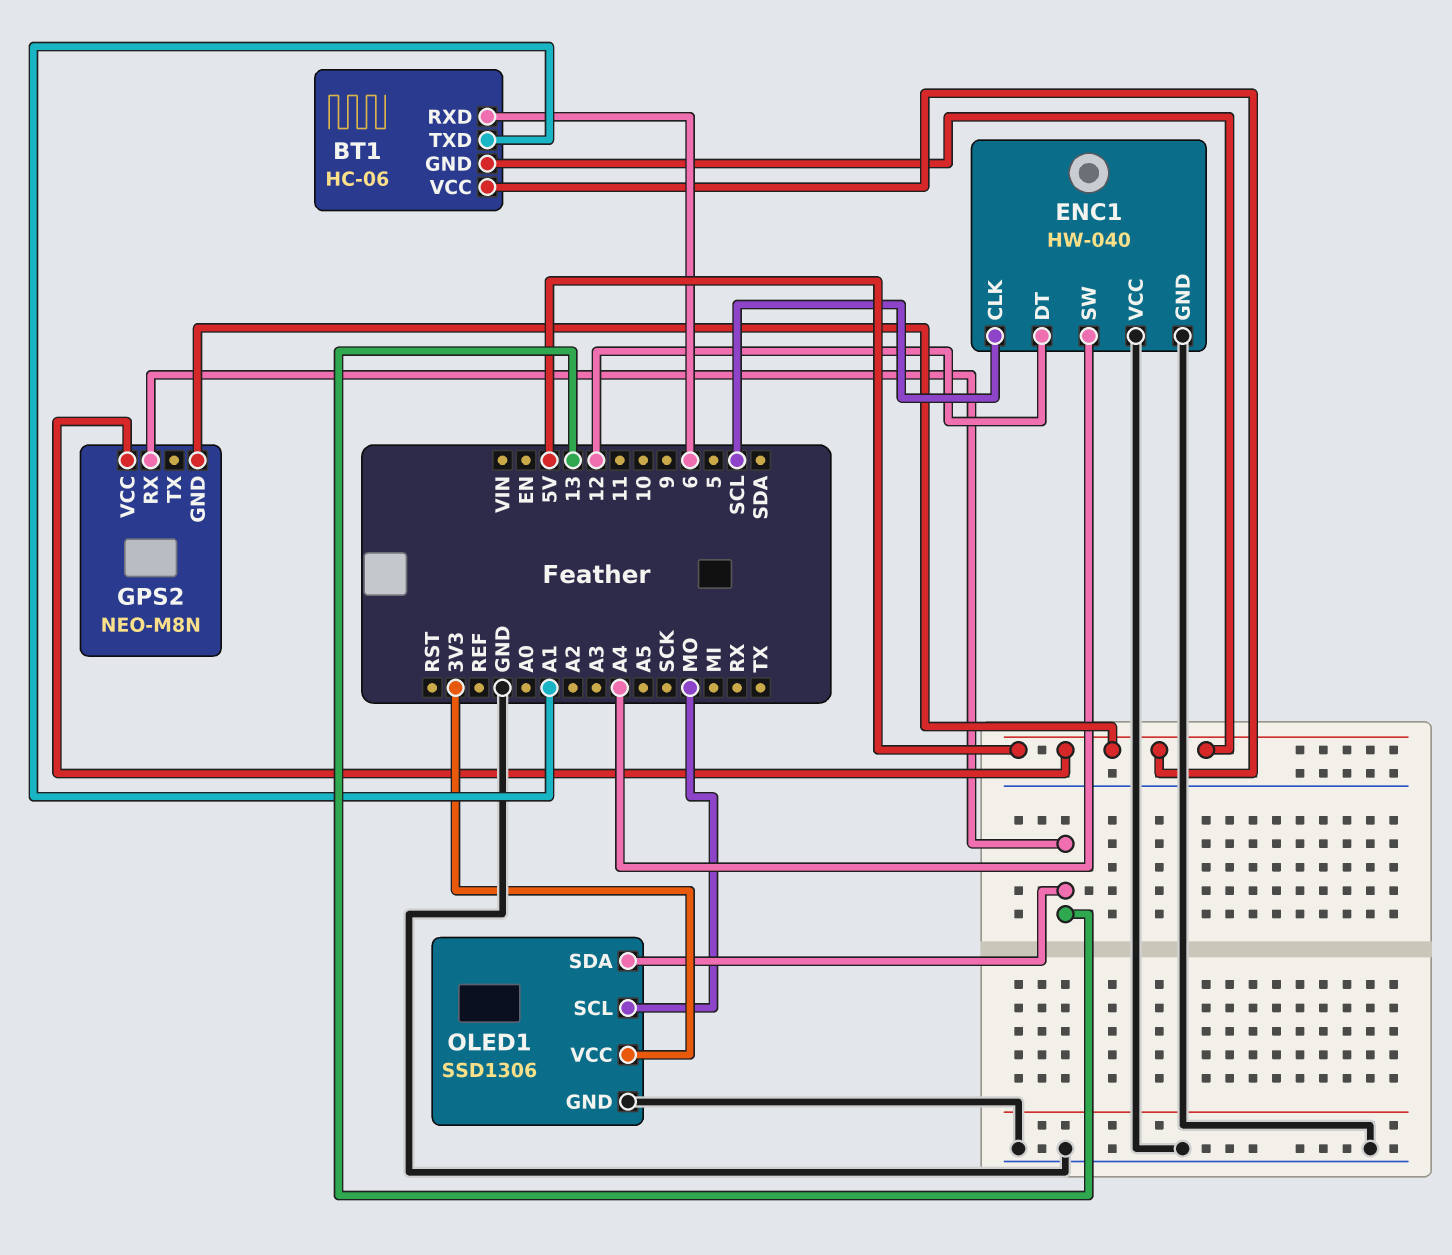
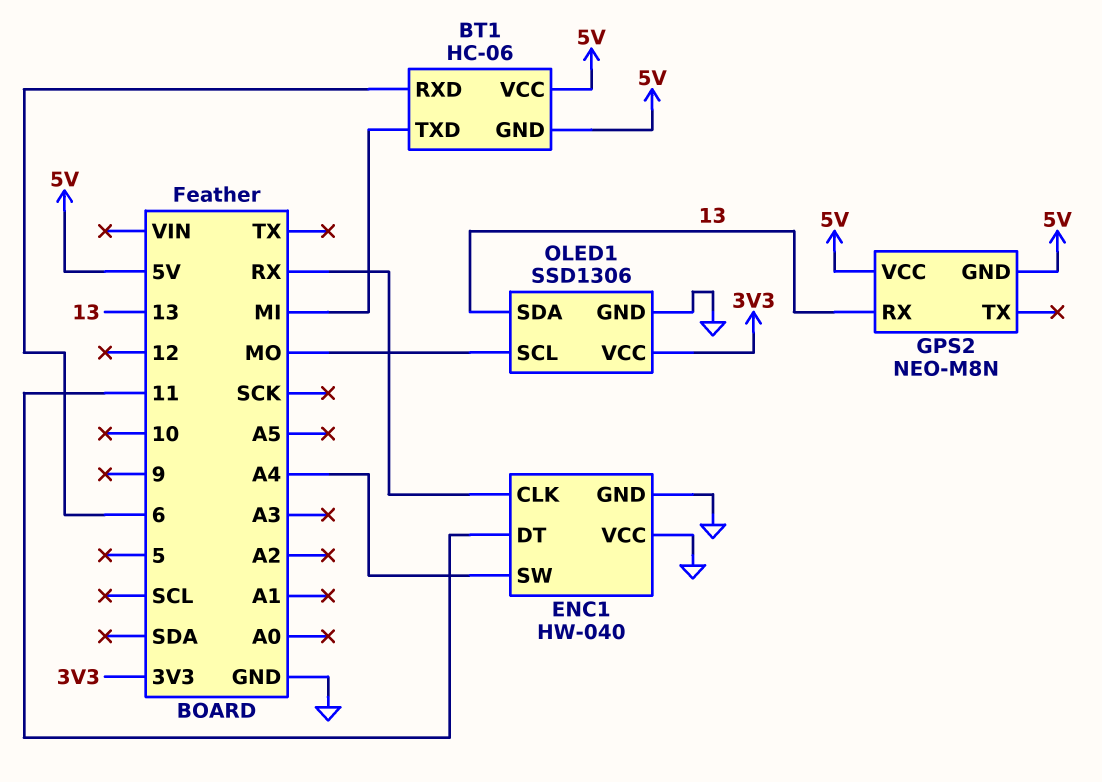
BT1 pin TXD: A1 -> MI
ENC1 pin CLK: SCL -> RX
ENC1 pin DT: 12 -> 11

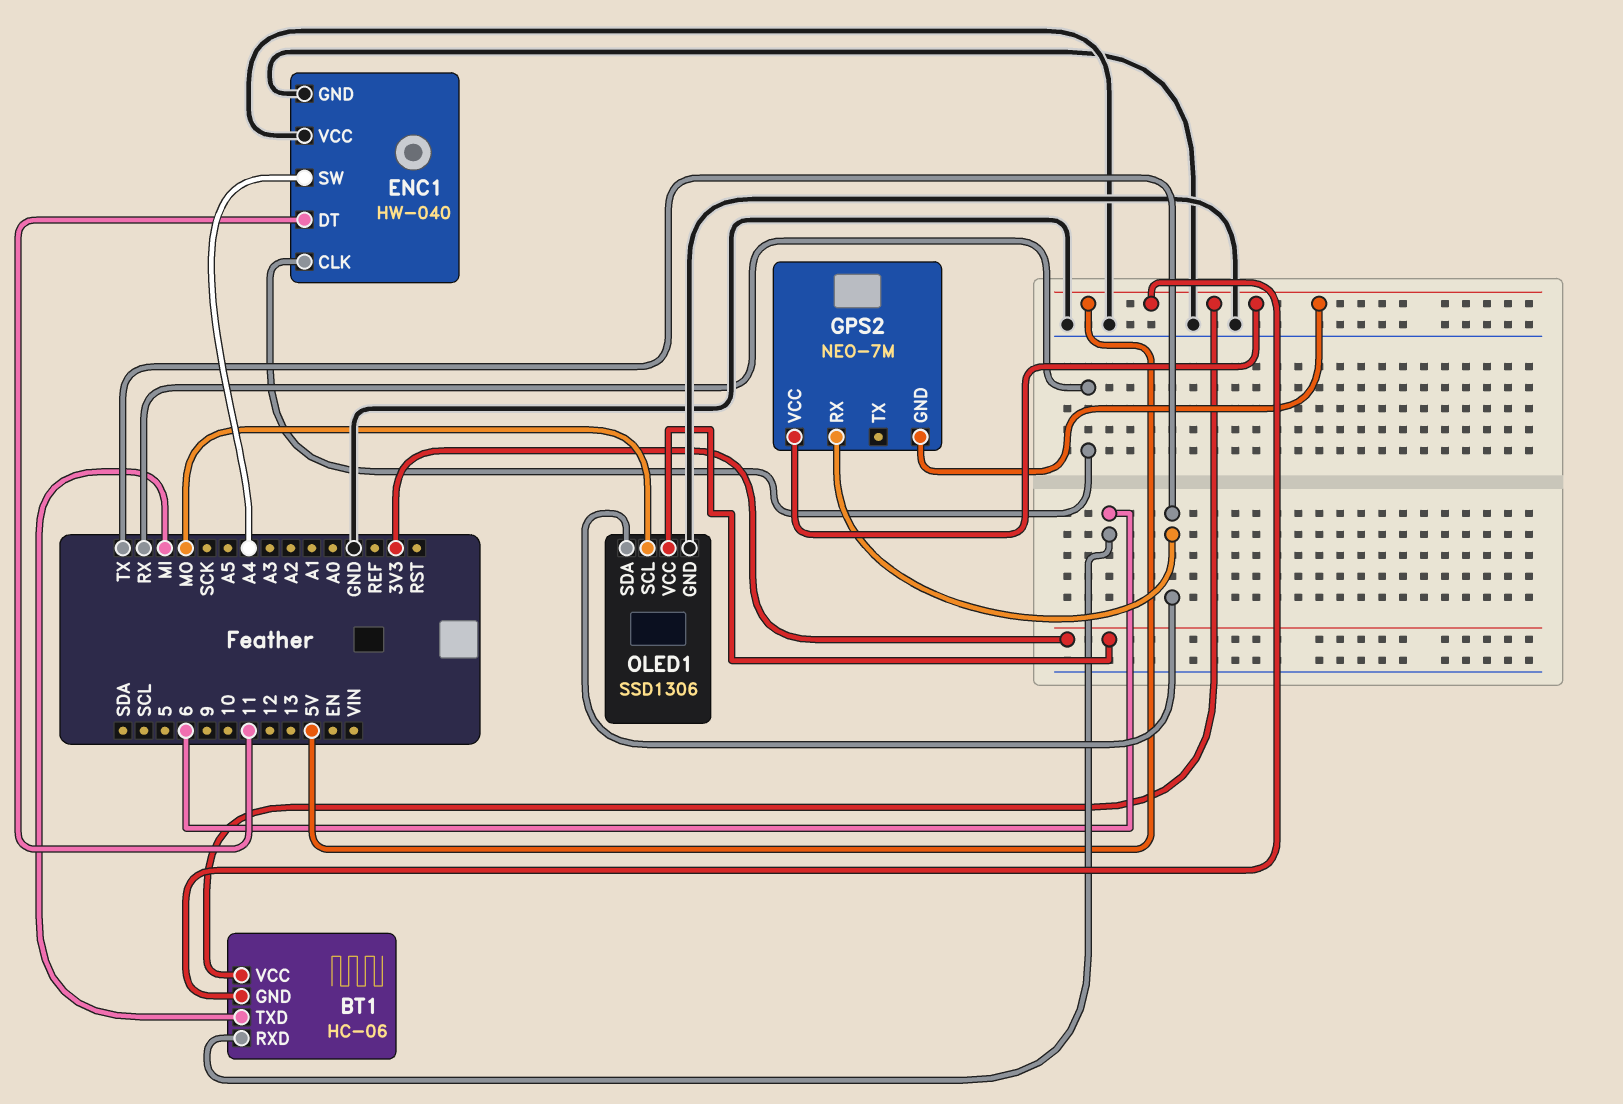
GPS2: NEO-M8N -> NEO-7M
GPS2 pin RX: 13 -> TX
OLED1 pin SDA: 13 -> TX

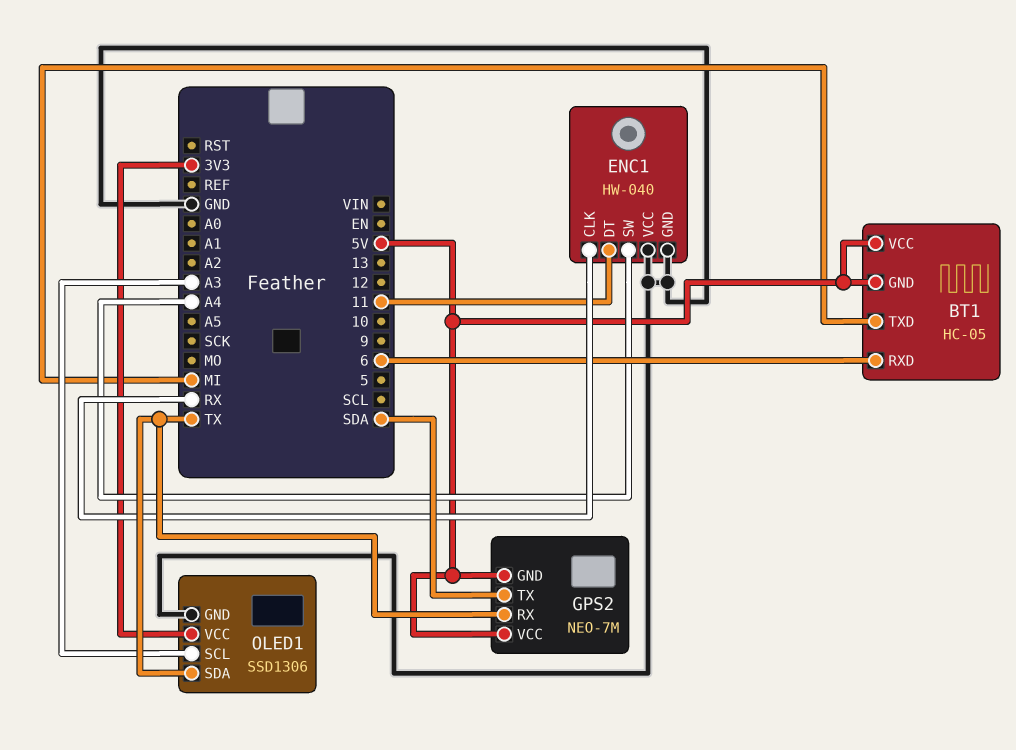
BT1: HC-06 -> HC-05
GPS2 pin TX: none -> SDA
OLED1 pin SCL: MO -> A3

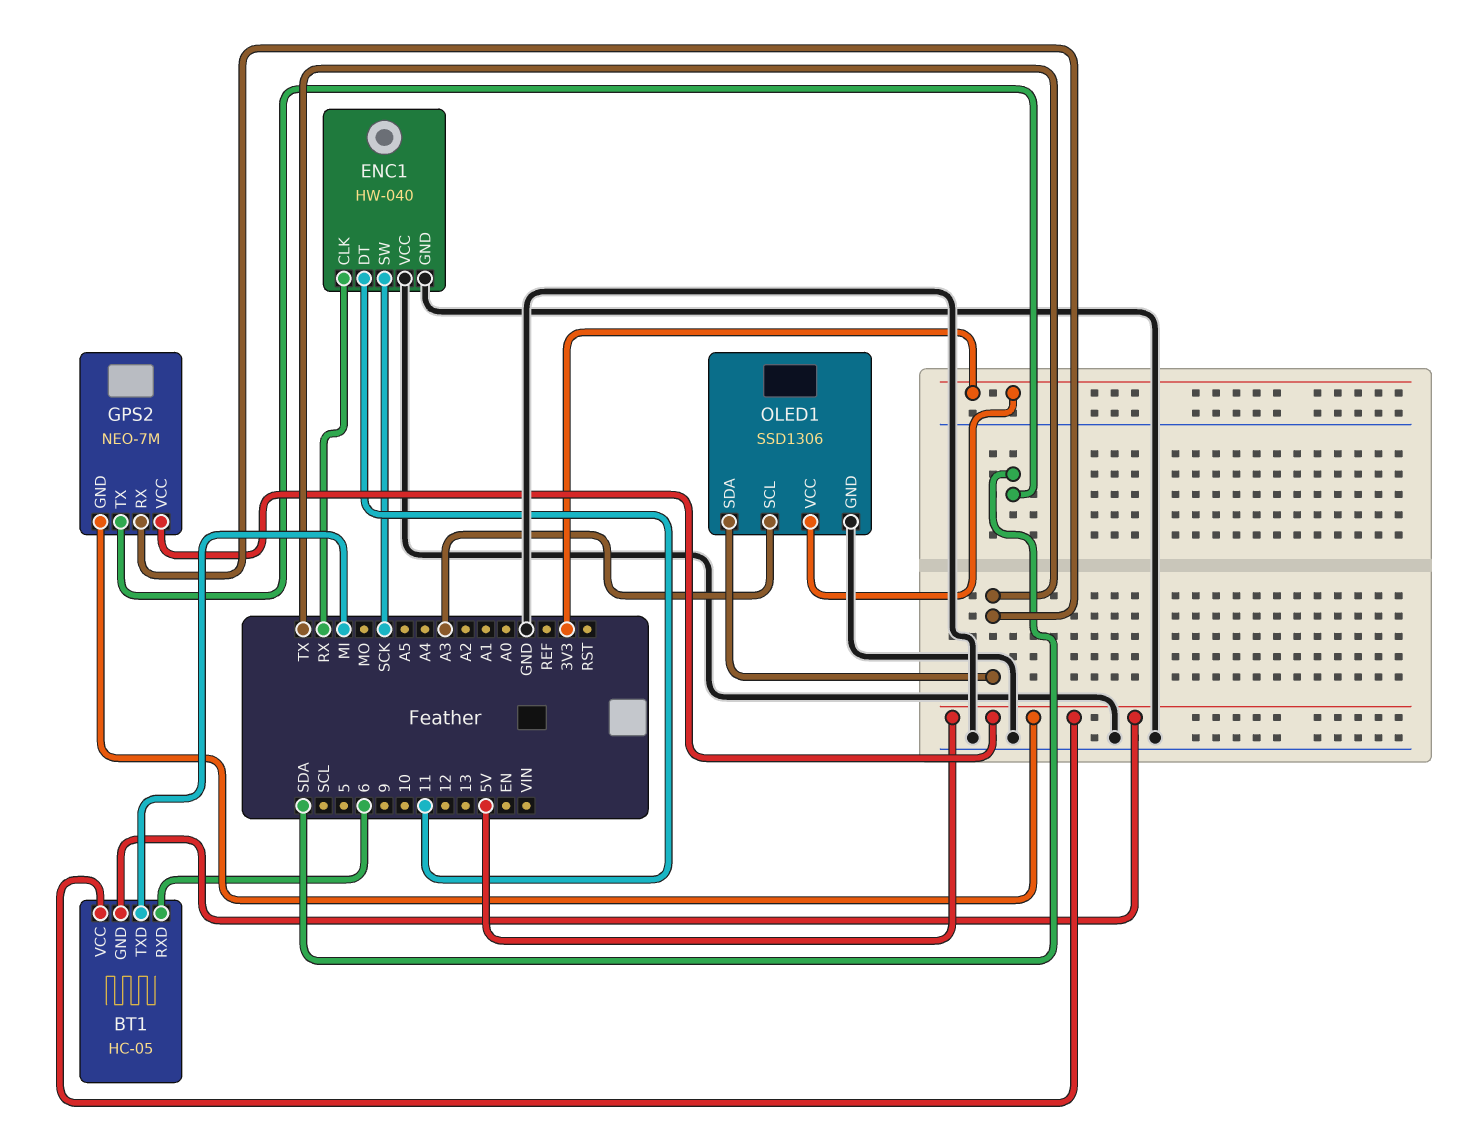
ENC1 pin SW: A4 -> SCK

